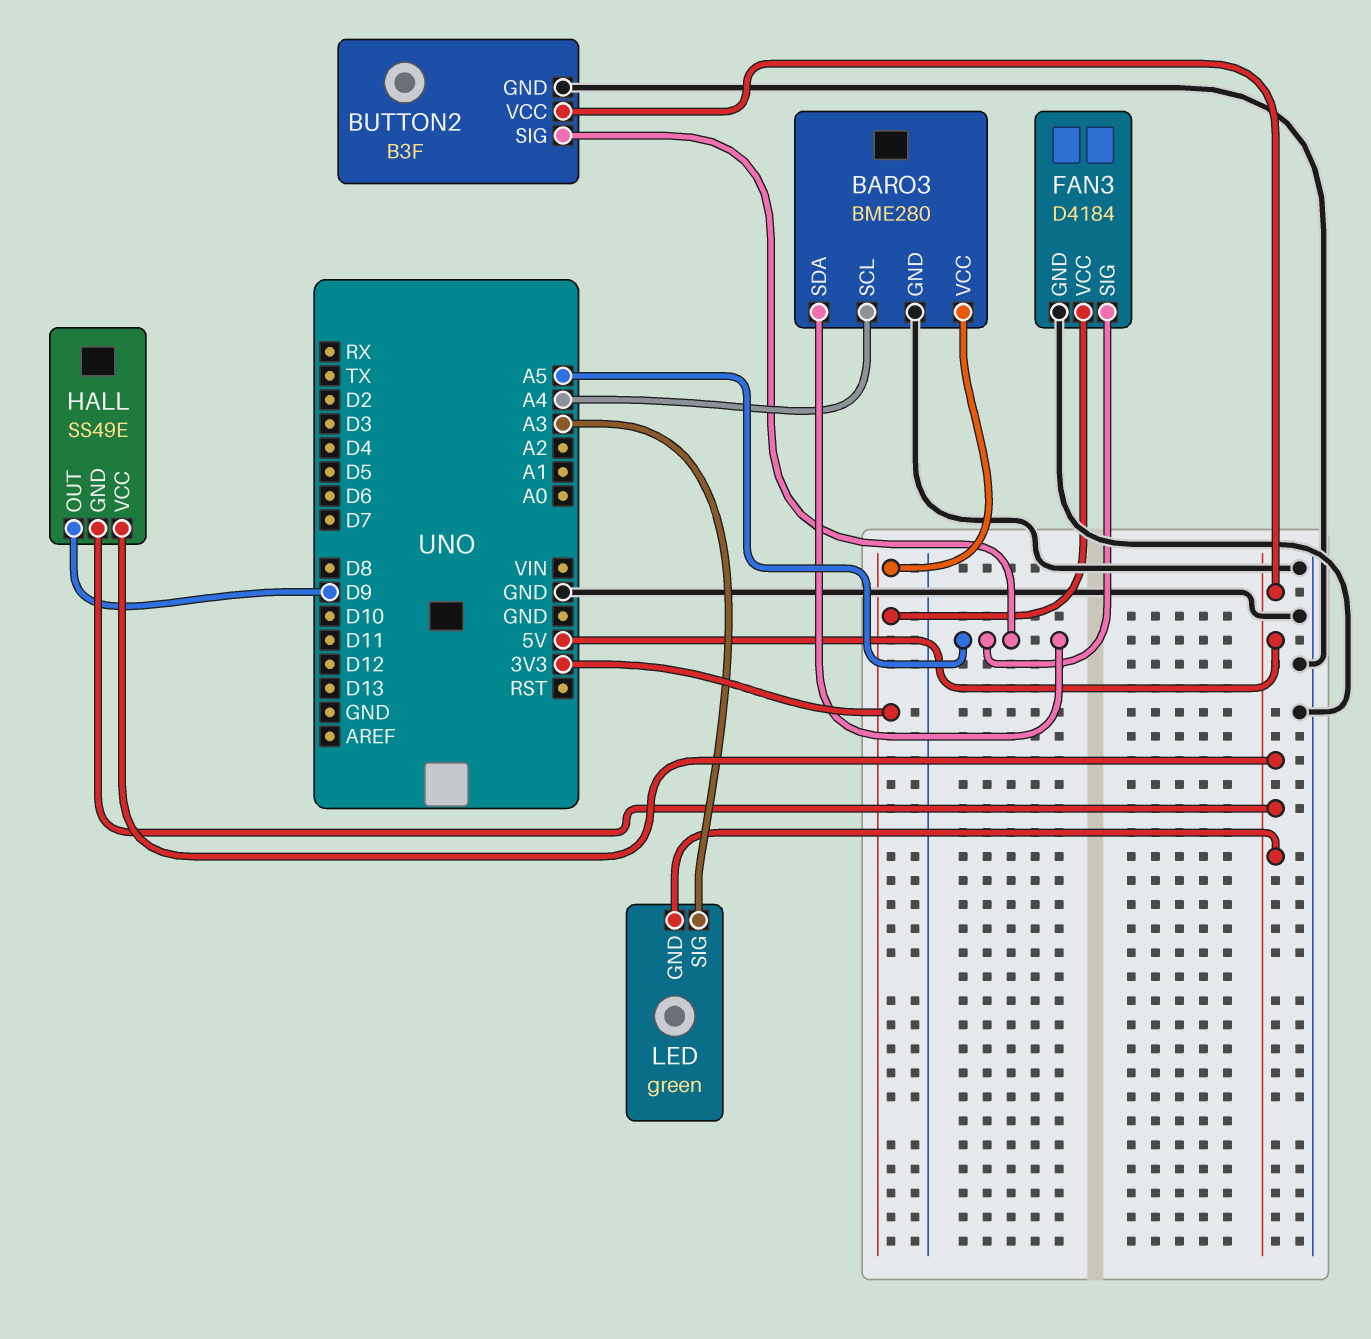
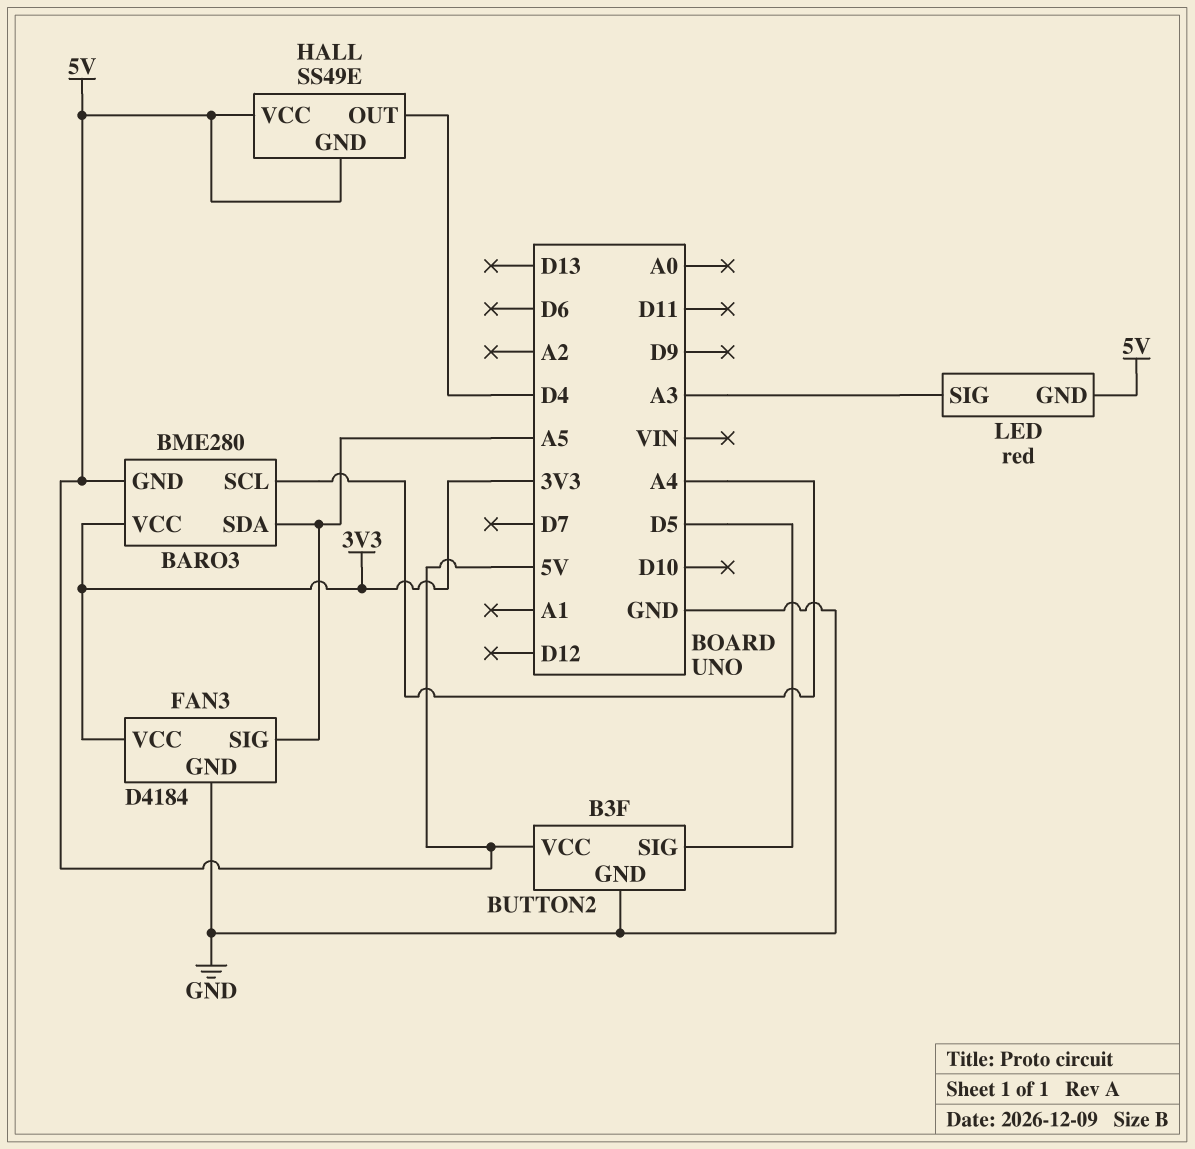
BARO3 pin GND: GND -> 5V
BUTTON2 pin SIG: A5 -> D5
HALL pin OUT: D9 -> D4
LED: green -> red

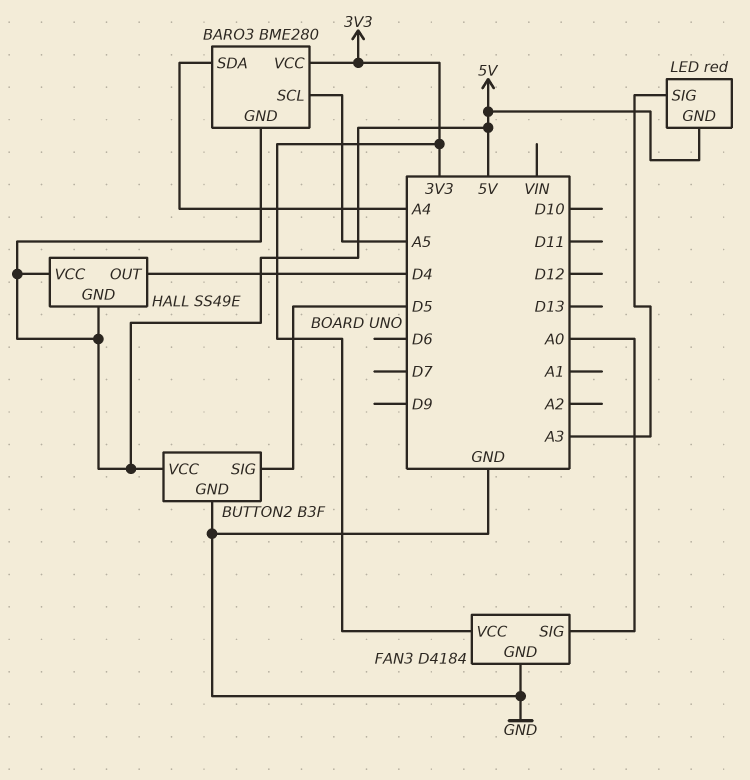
BARO3 pin SCL: A4 -> A5
BARO3 pin SDA: A5 -> A4
FAN3 pin SIG: A5 -> A0

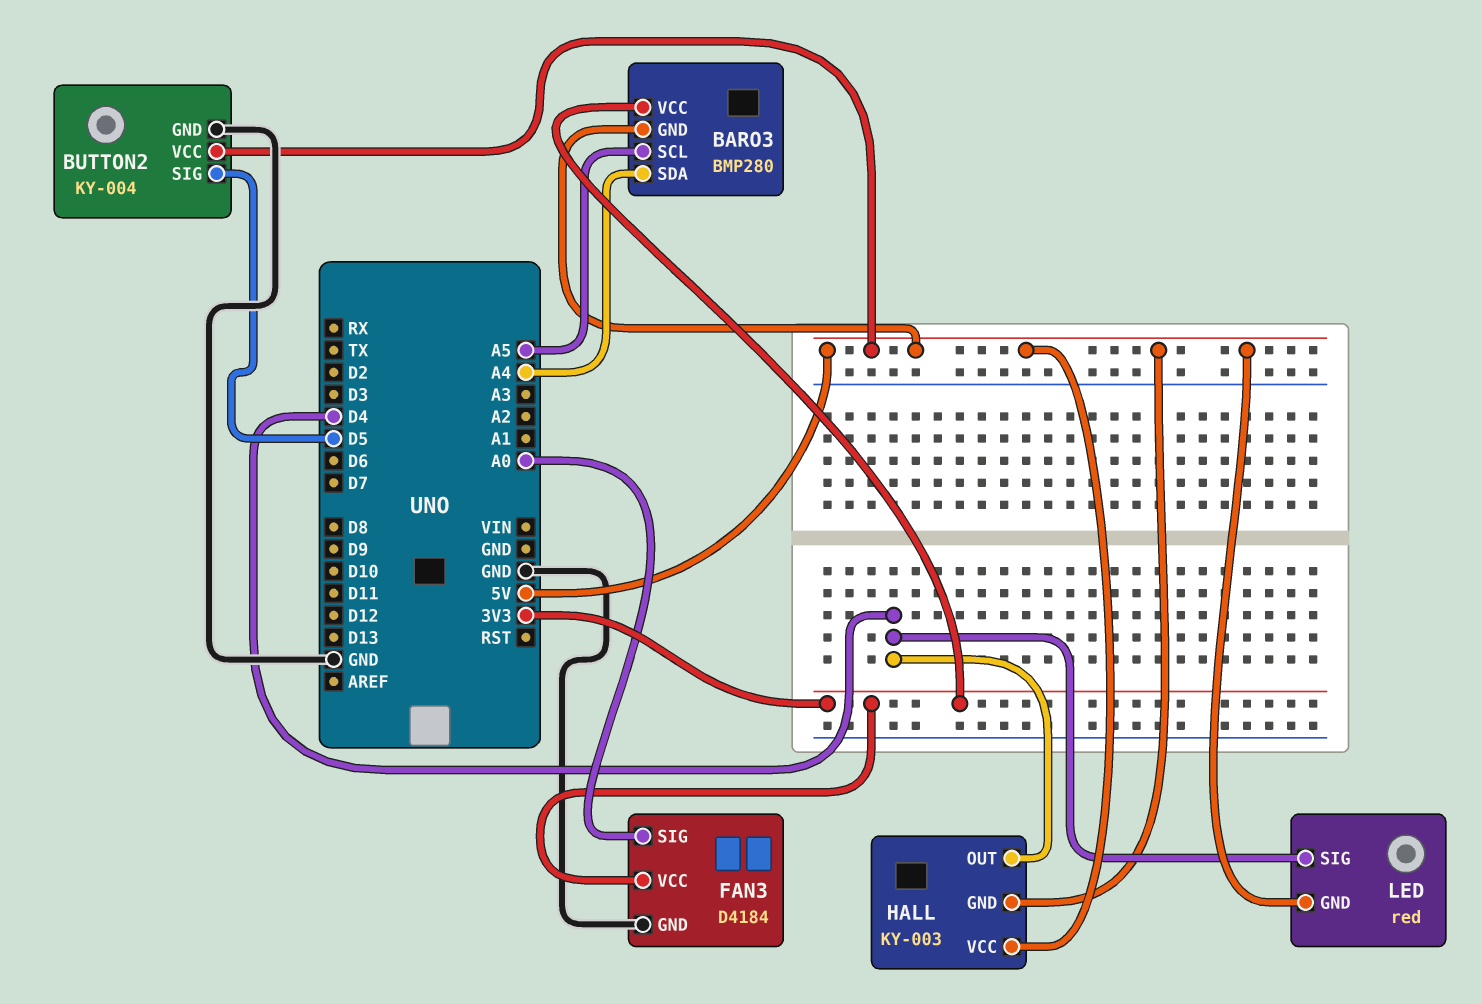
BARO3: BME280 -> BMP280
BUTTON2: B3F -> KY-004
HALL: SS49E -> KY-003
LED pin SIG: A3 -> D4

